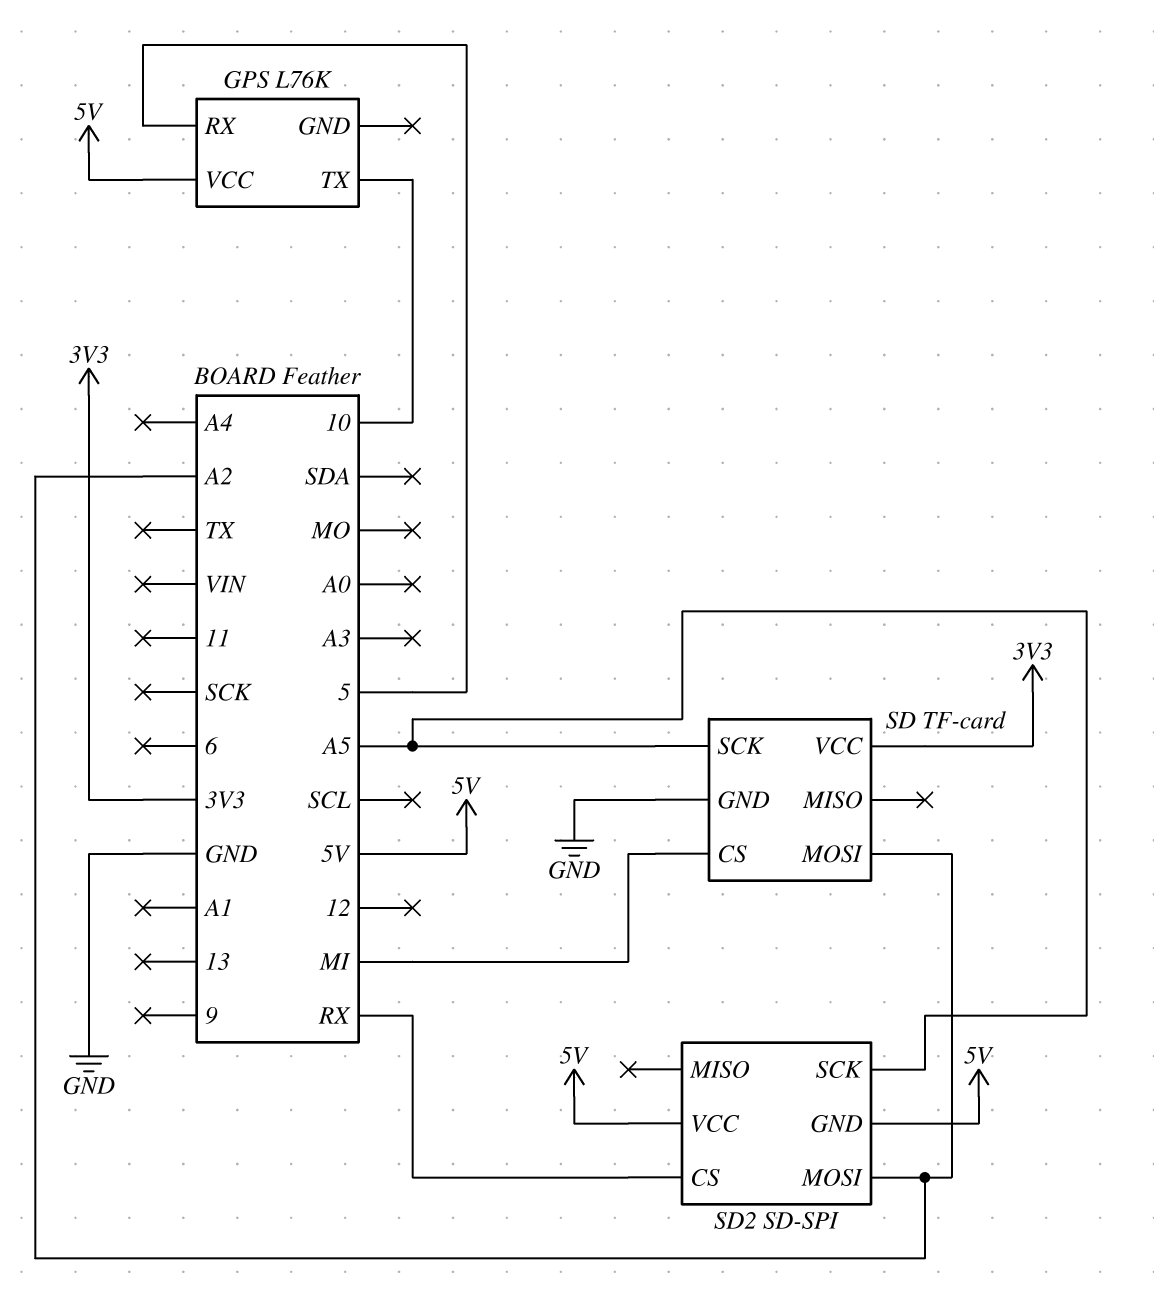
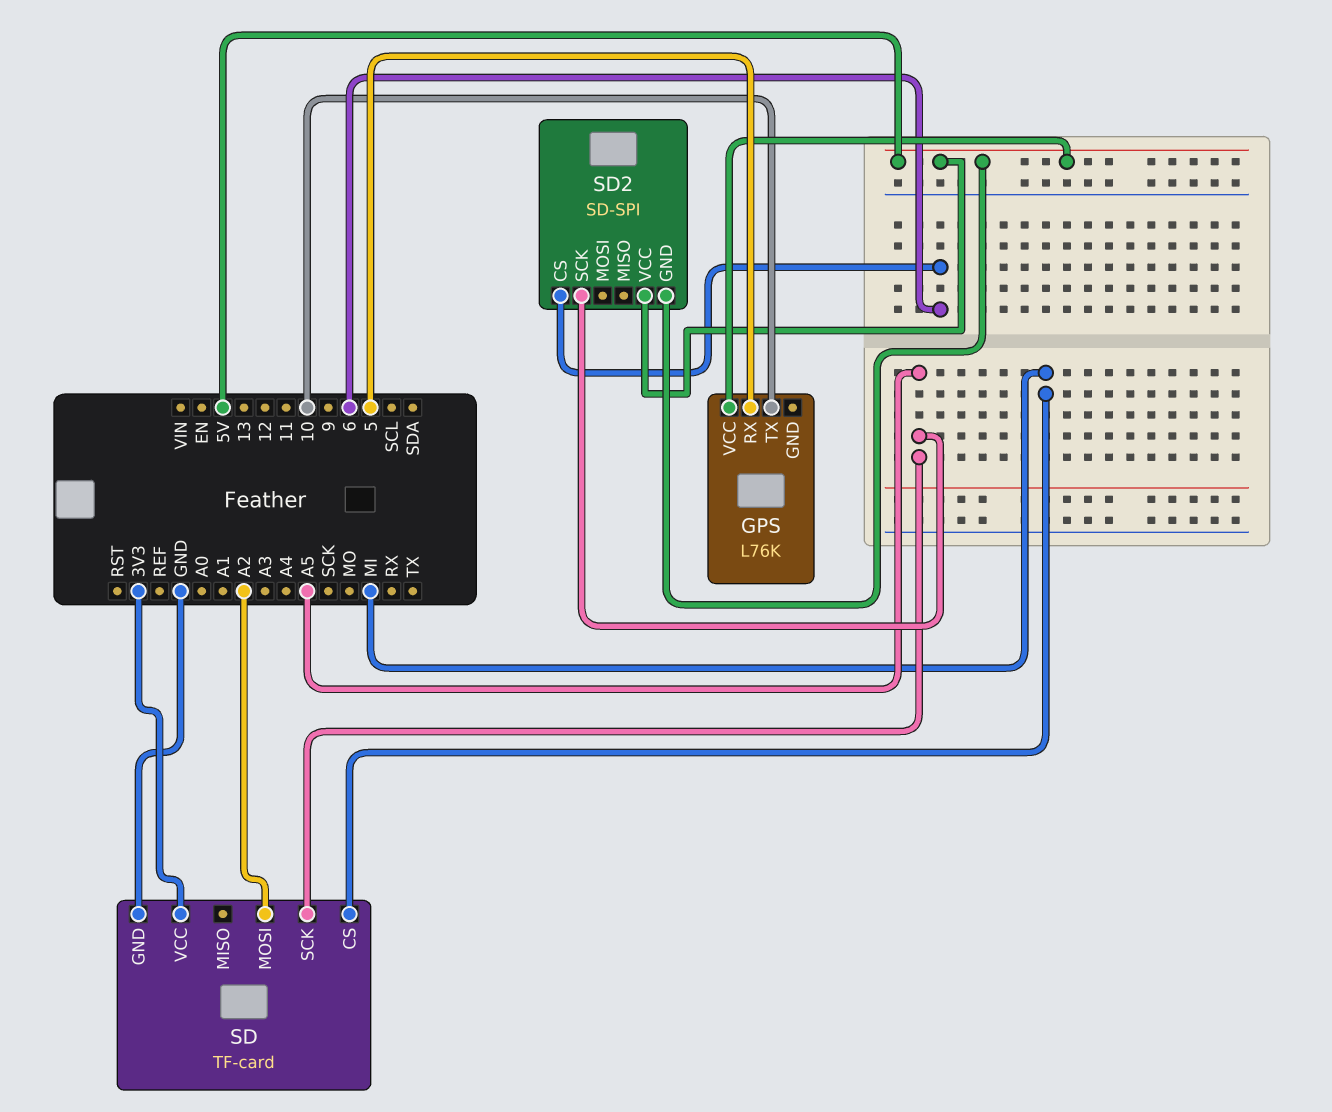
SD2 pin CS: RX -> 6
SD2 pin MOSI: A2 -> none

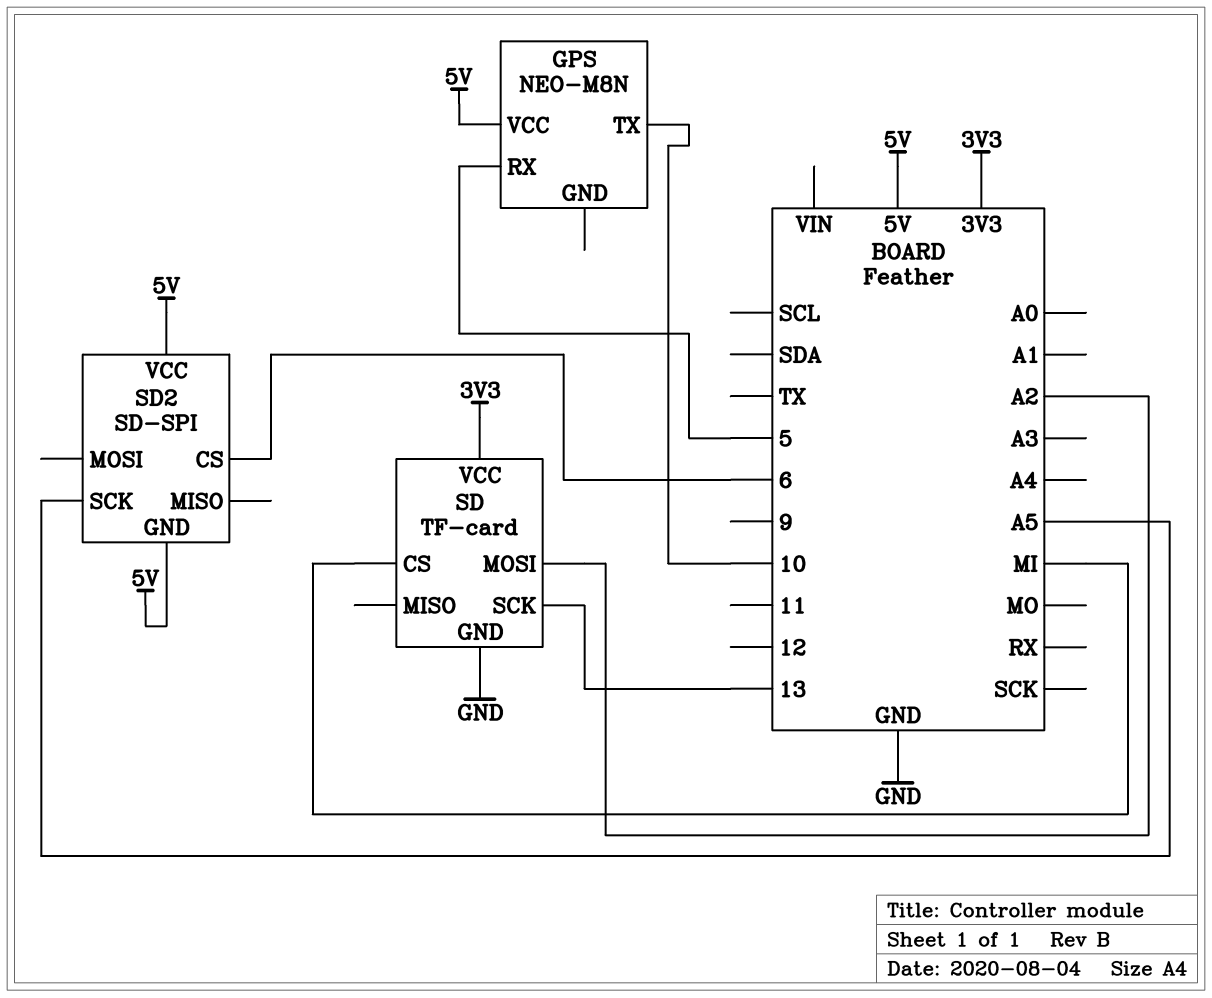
GPS: L76K -> NEO-M8N
SD pin SCK: A5 -> 13

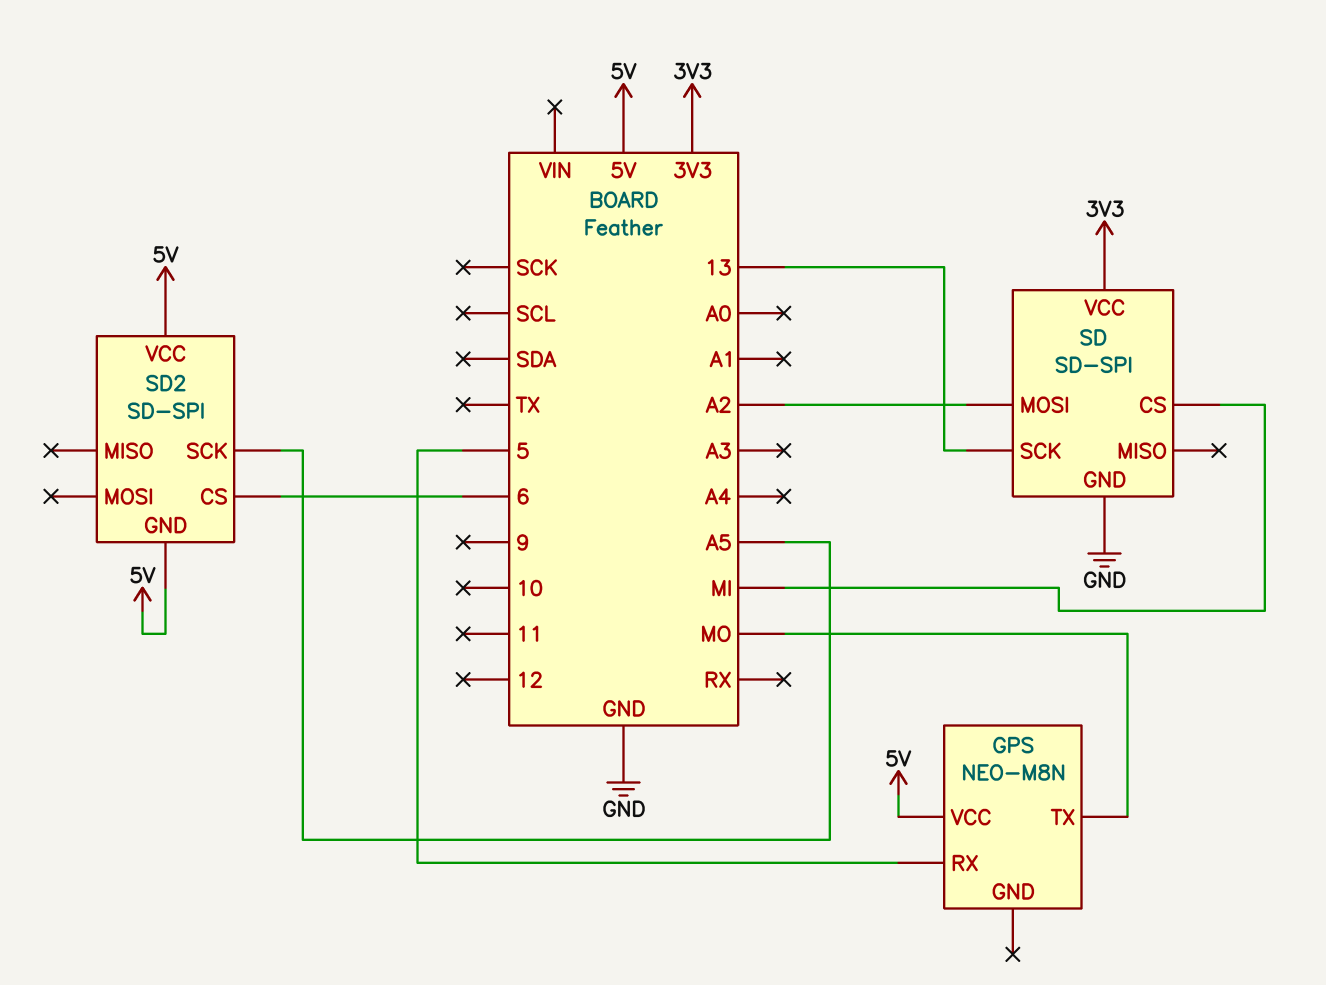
GPS pin TX: 10 -> MO
SD: TF-card -> SD-SPI

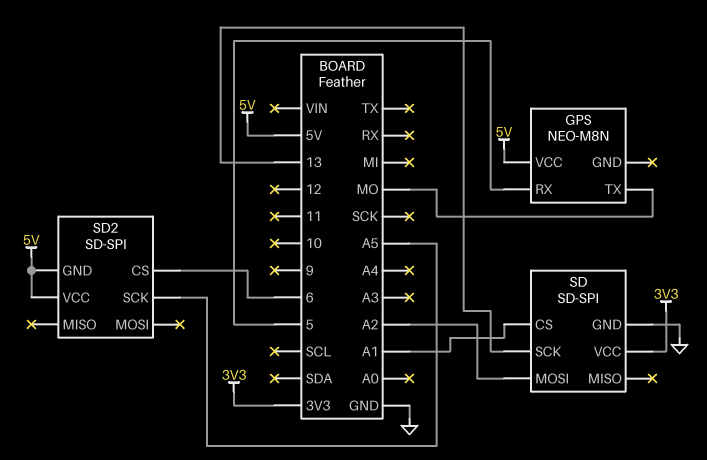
SD pin CS: MI -> A1

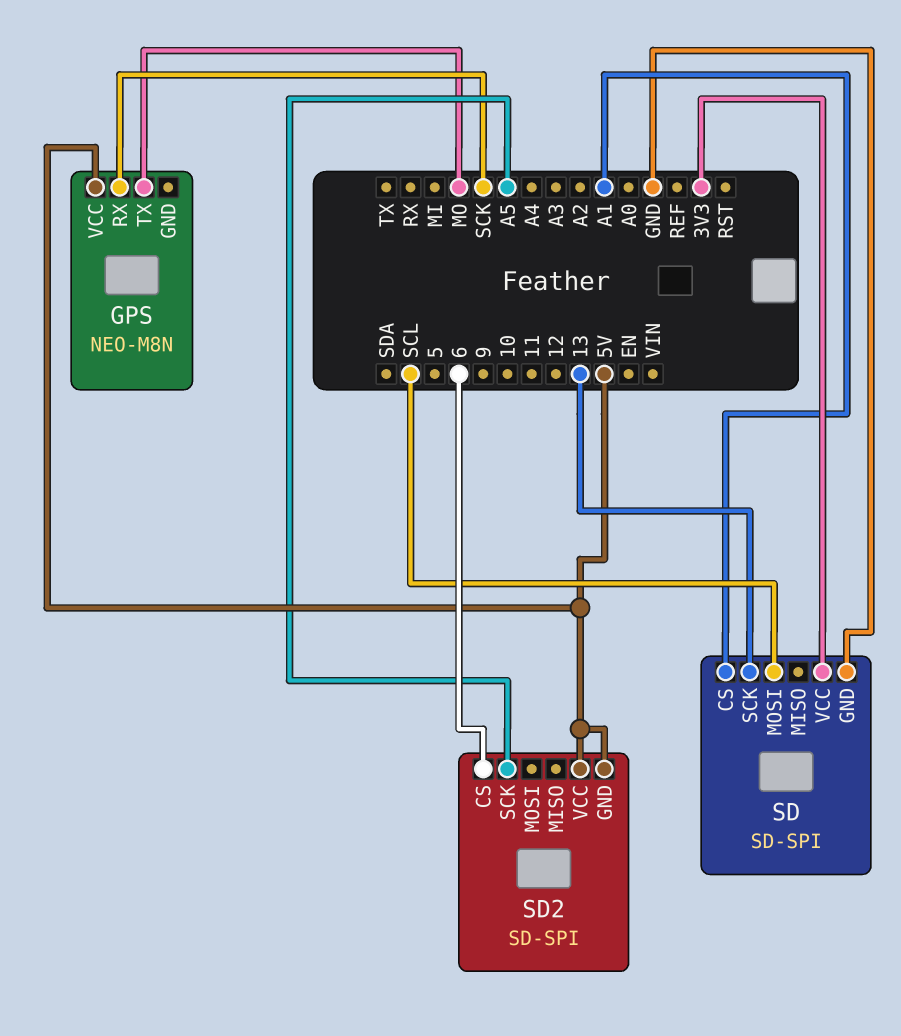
GPS pin RX: 5 -> SCK
SD pin MOSI: A2 -> SCL

